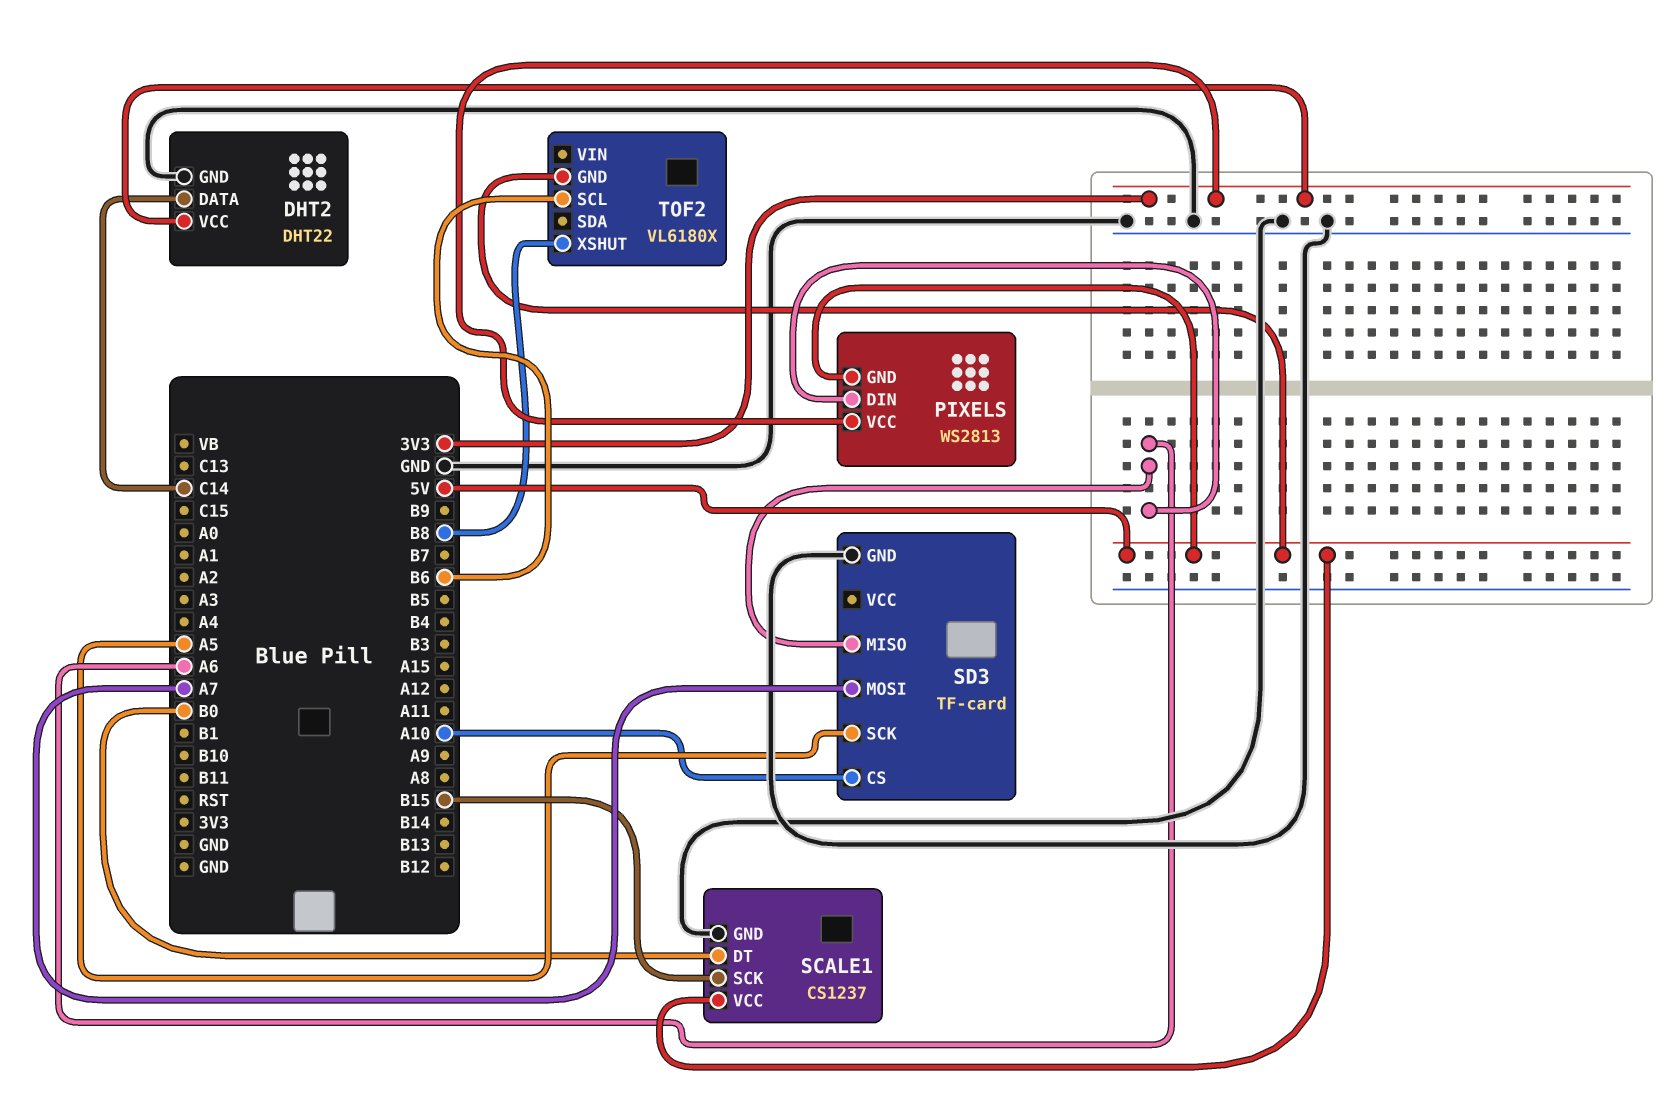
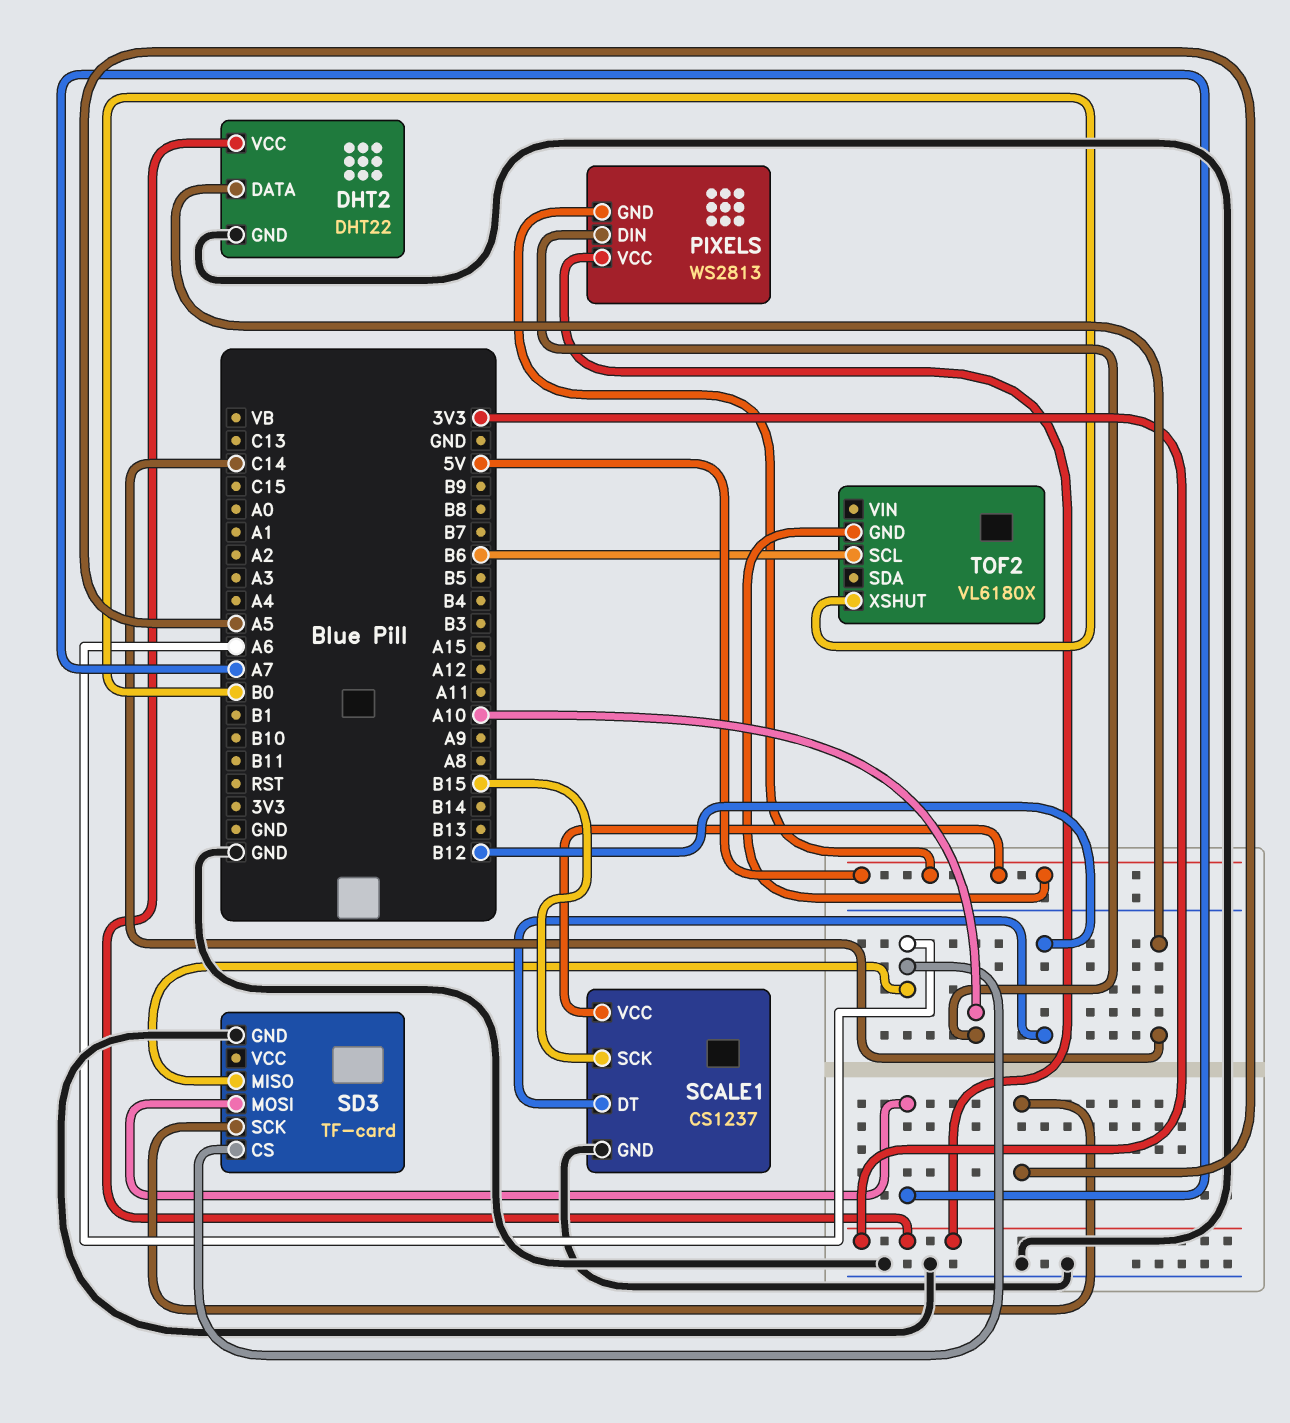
PIXELS pin DIN: A6 -> A10
SCALE1 pin DT: B0 -> B12
SD3 pin CS: A10 -> A6
TOF2 pin XSHUT: B8 -> B0

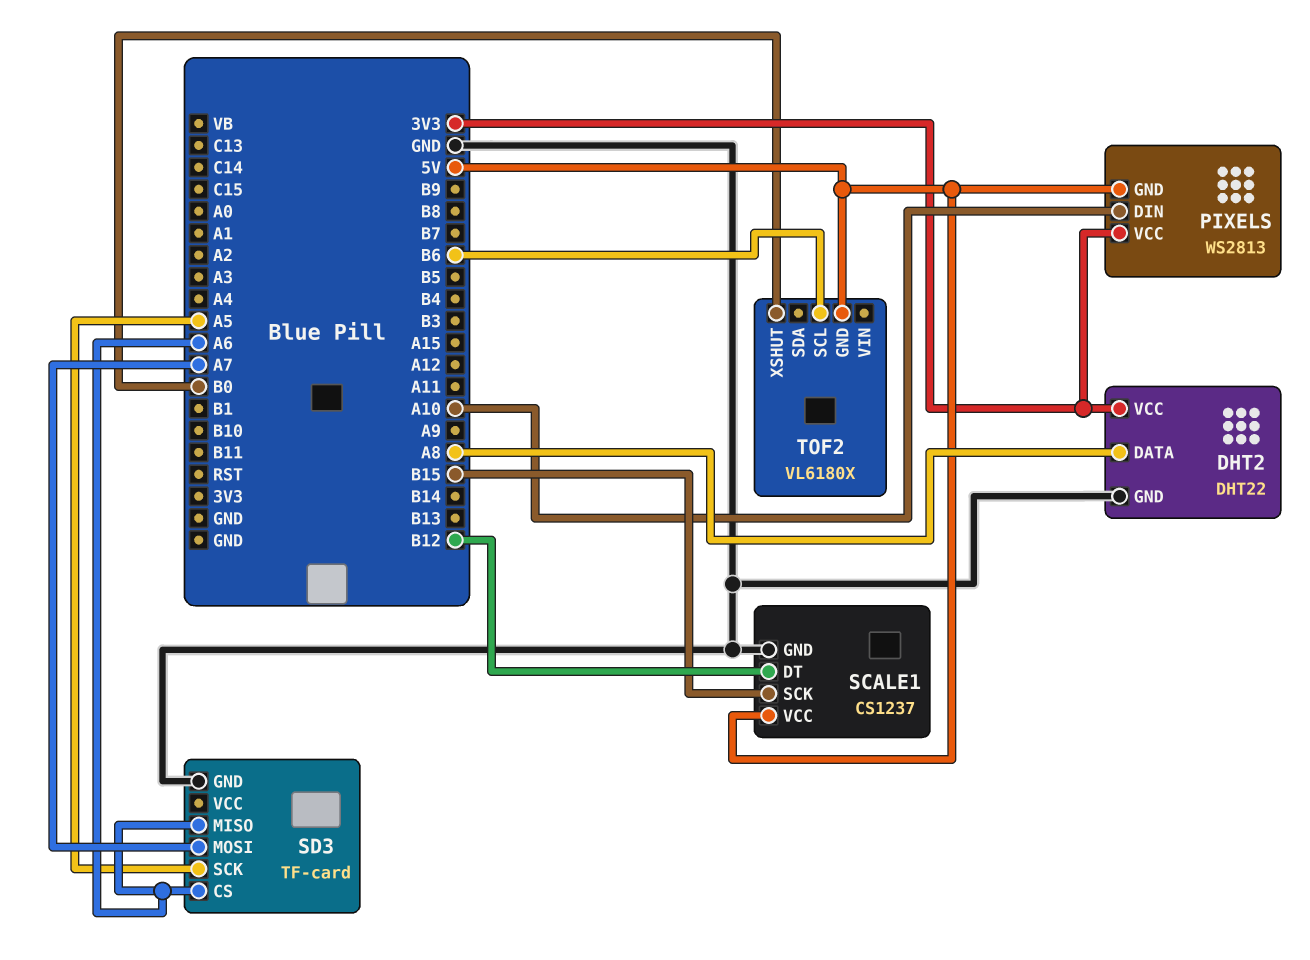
DHT2 pin DATA: C14 -> A8

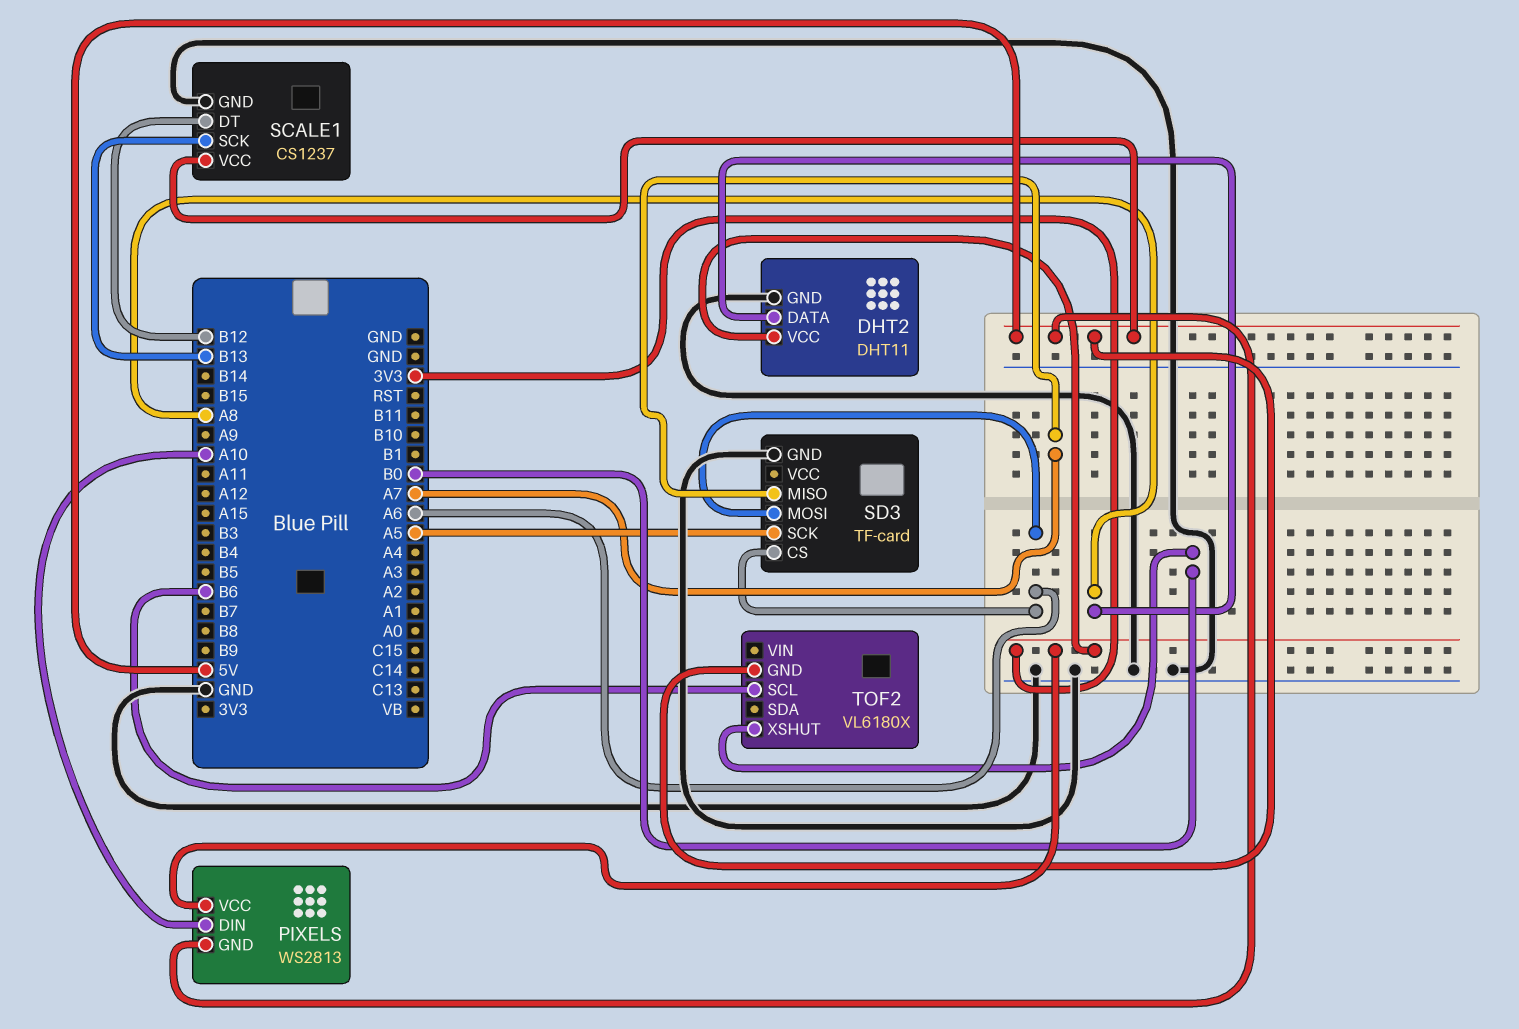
DHT2: DHT22 -> DHT11
SCALE1 pin SCK: B15 -> B13
SD3 pin MISO: A6 -> A7
SD3 pin MOSI: A7 -> A6

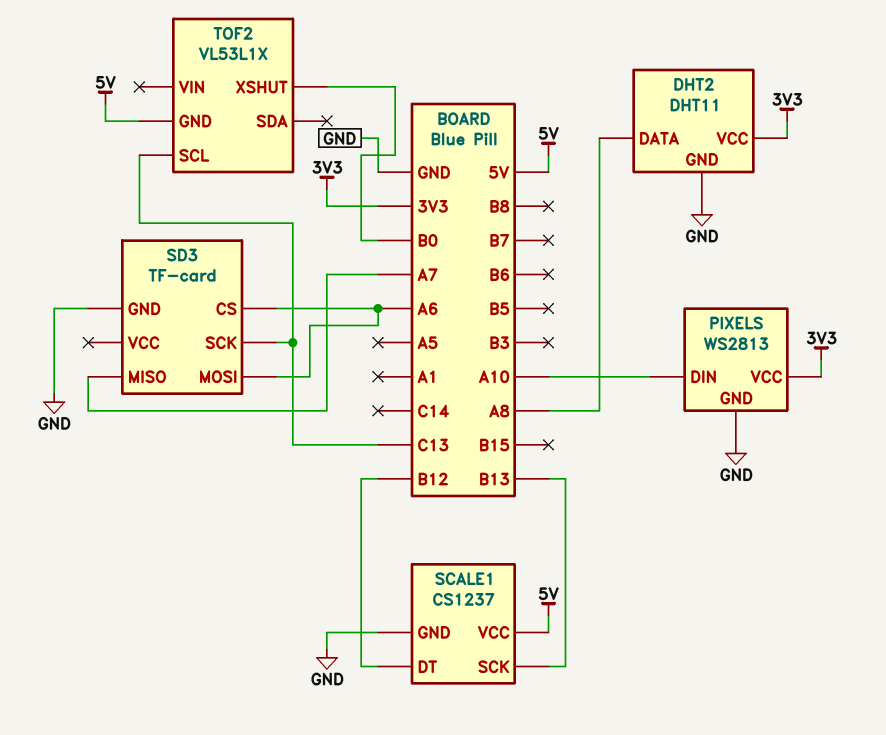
PIXELS pin GND: 5V -> GND
SD3 pin SCK: A5 -> C13
TOF2: VL6180X -> VL53L1X
TOF2 pin SCL: B6 -> C13

